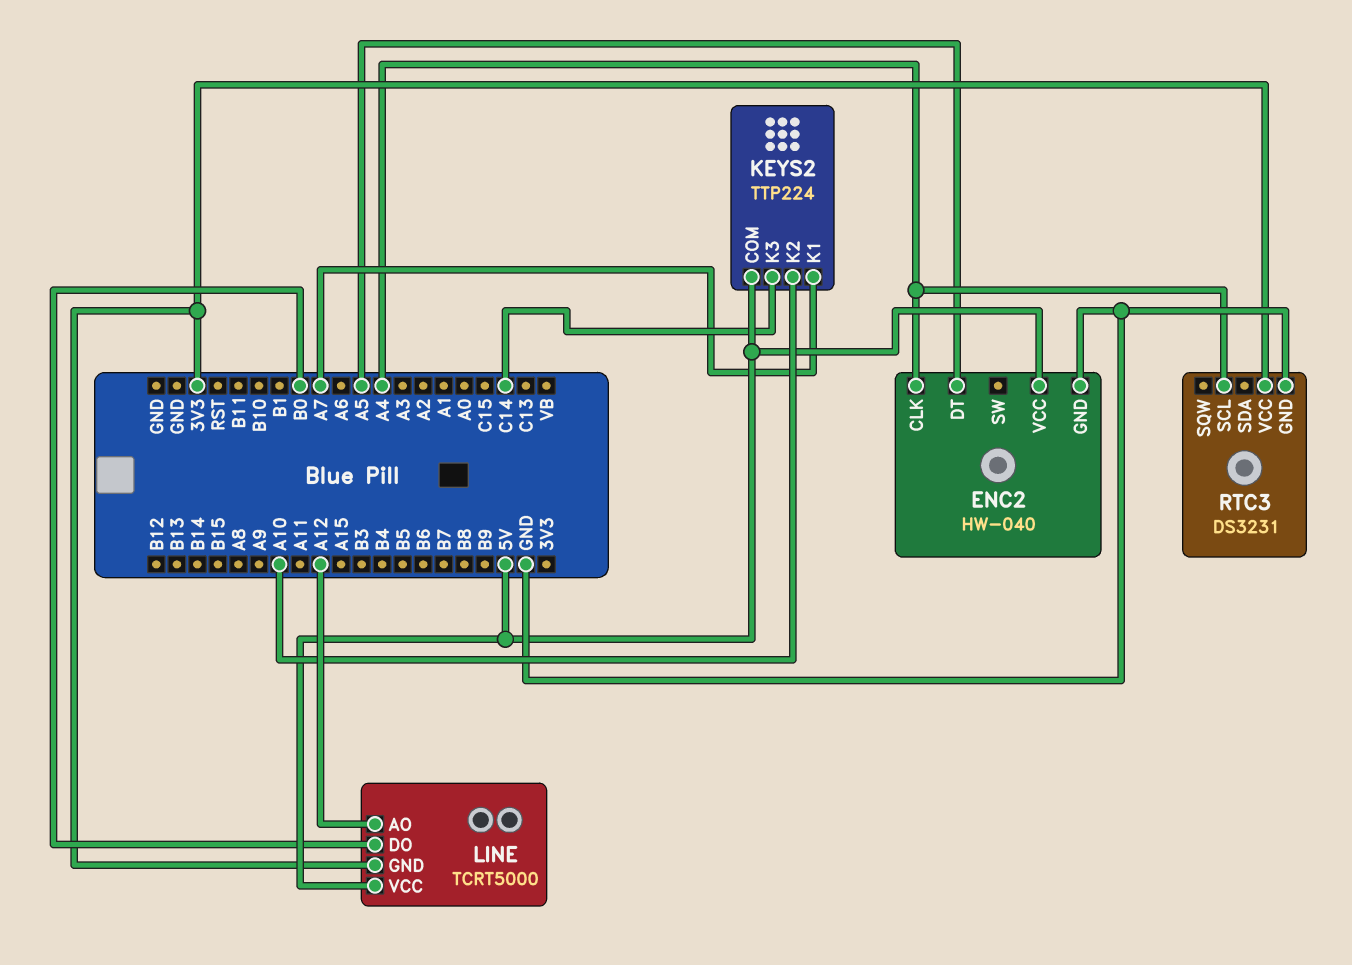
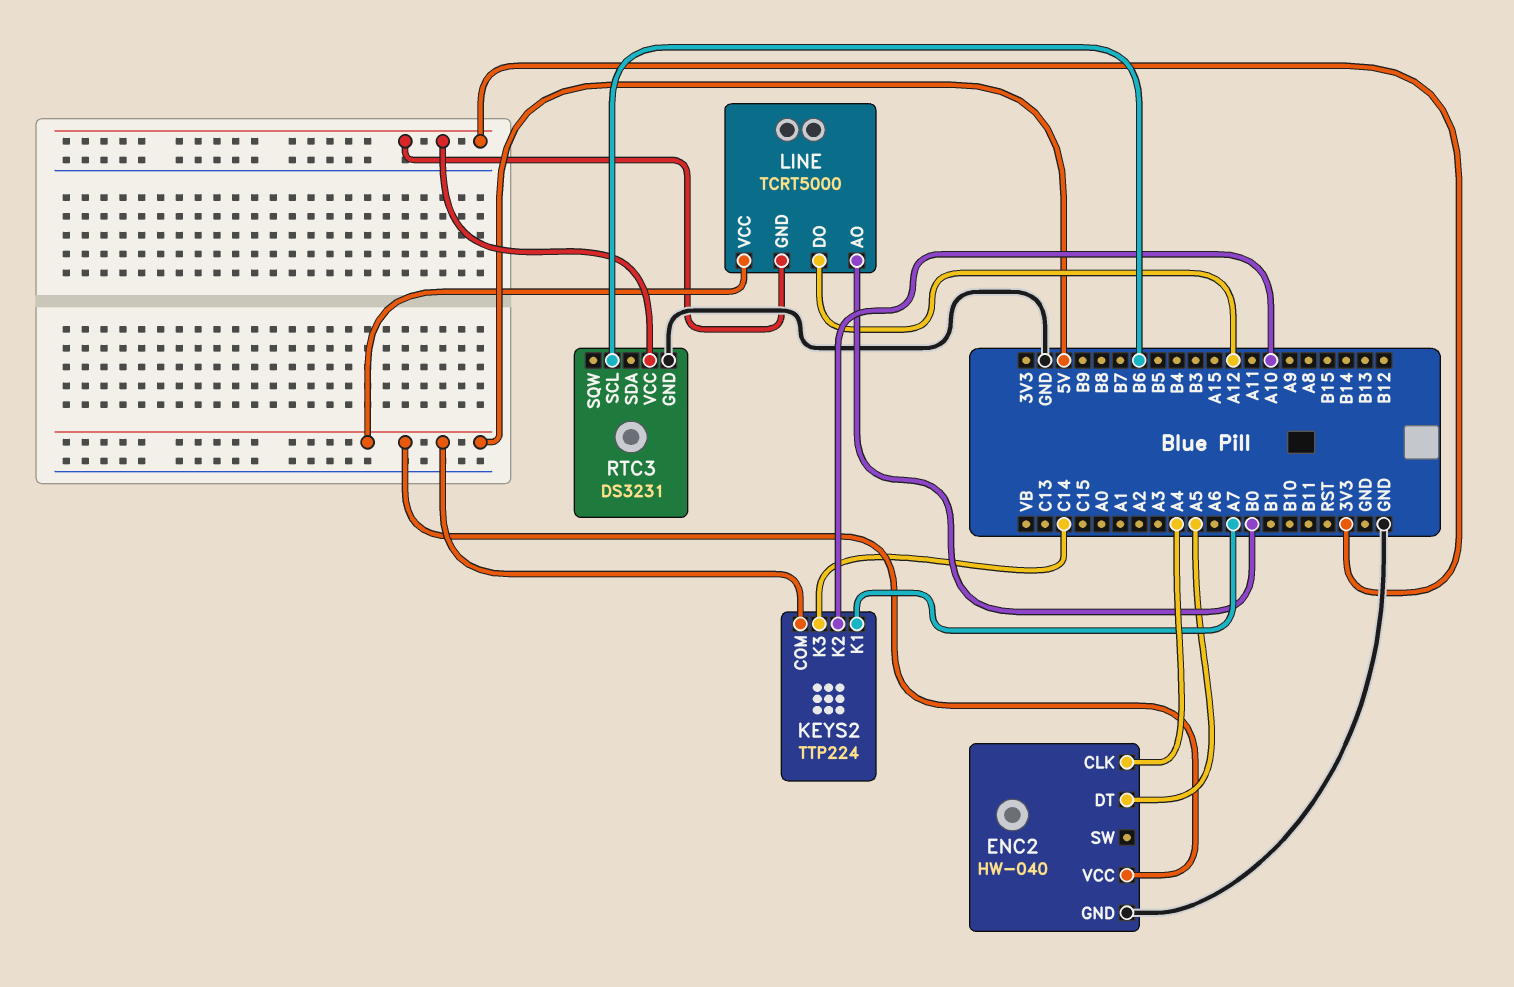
LINE pin AO: A12 -> B0
LINE pin DO: B0 -> A12
RTC3 pin SCL: A4 -> B6

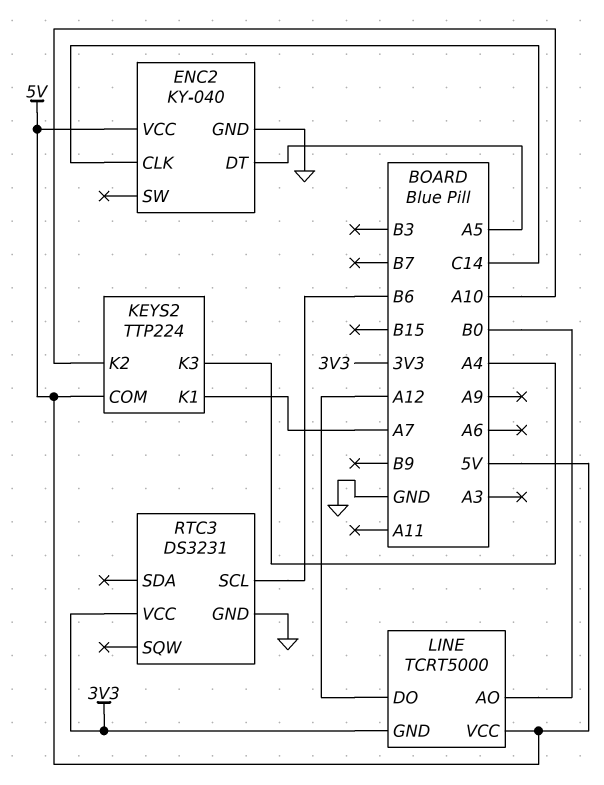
ENC2: HW-040 -> KY-040
ENC2 pin CLK: A4 -> C14
KEYS2 pin K3: C14 -> A4

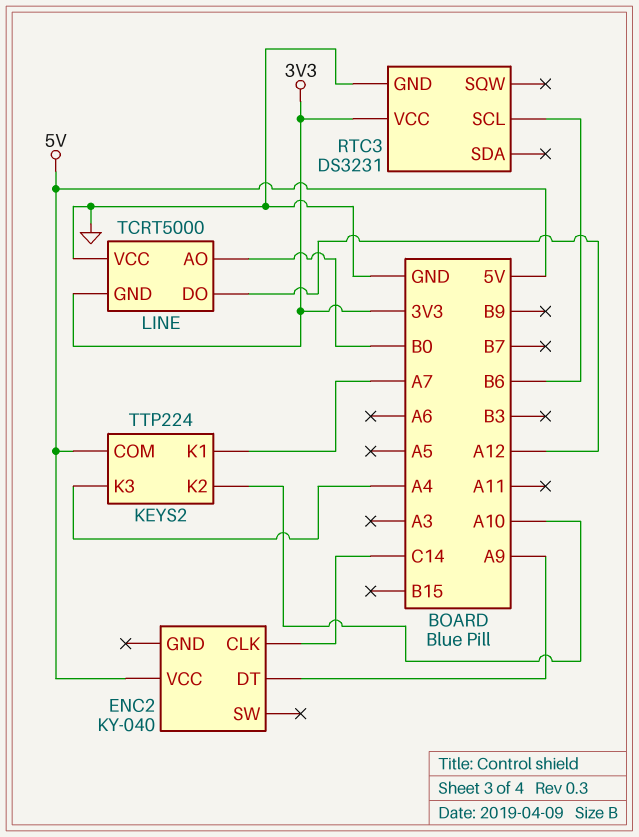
ENC2 pin DT: A5 -> A9
ENC2 pin GND: GND -> none
LINE pin VCC: 5V -> GND

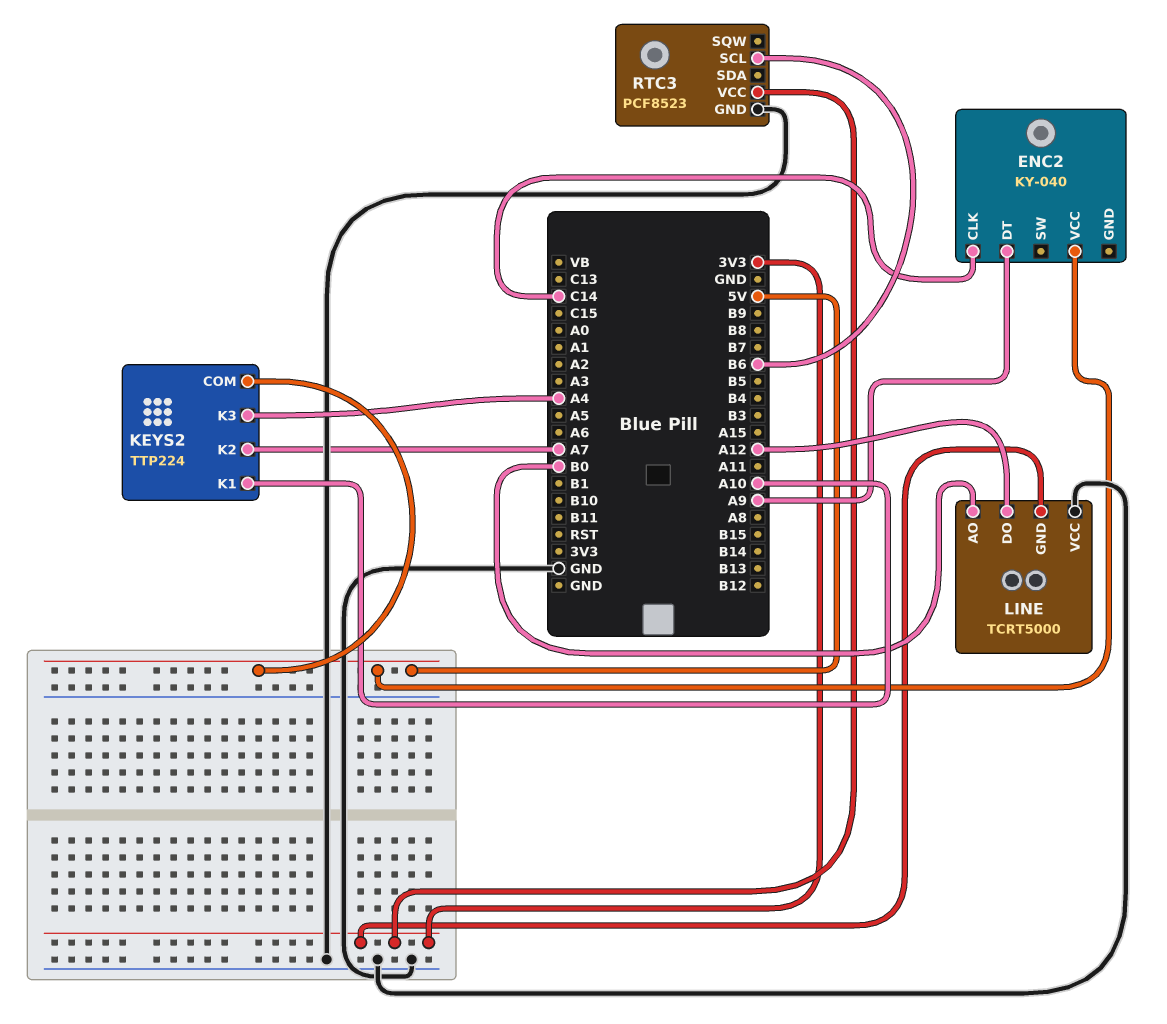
KEYS2 pin K1: A7 -> A10
KEYS2 pin K2: A10 -> A7
RTC3: DS3231 -> PCF8523

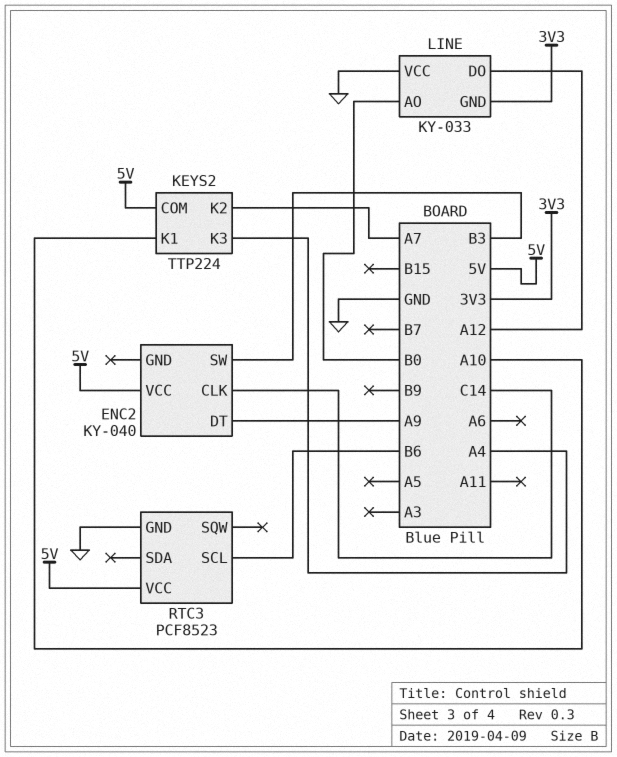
ENC2 pin SW: none -> B3
LINE: TCRT5000 -> KY-033
RTC3 pin VCC: 3V3 -> 5V

